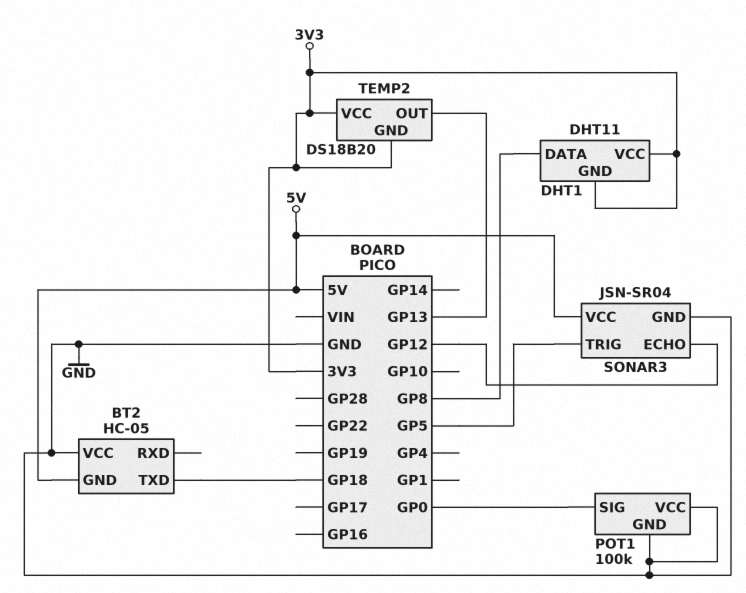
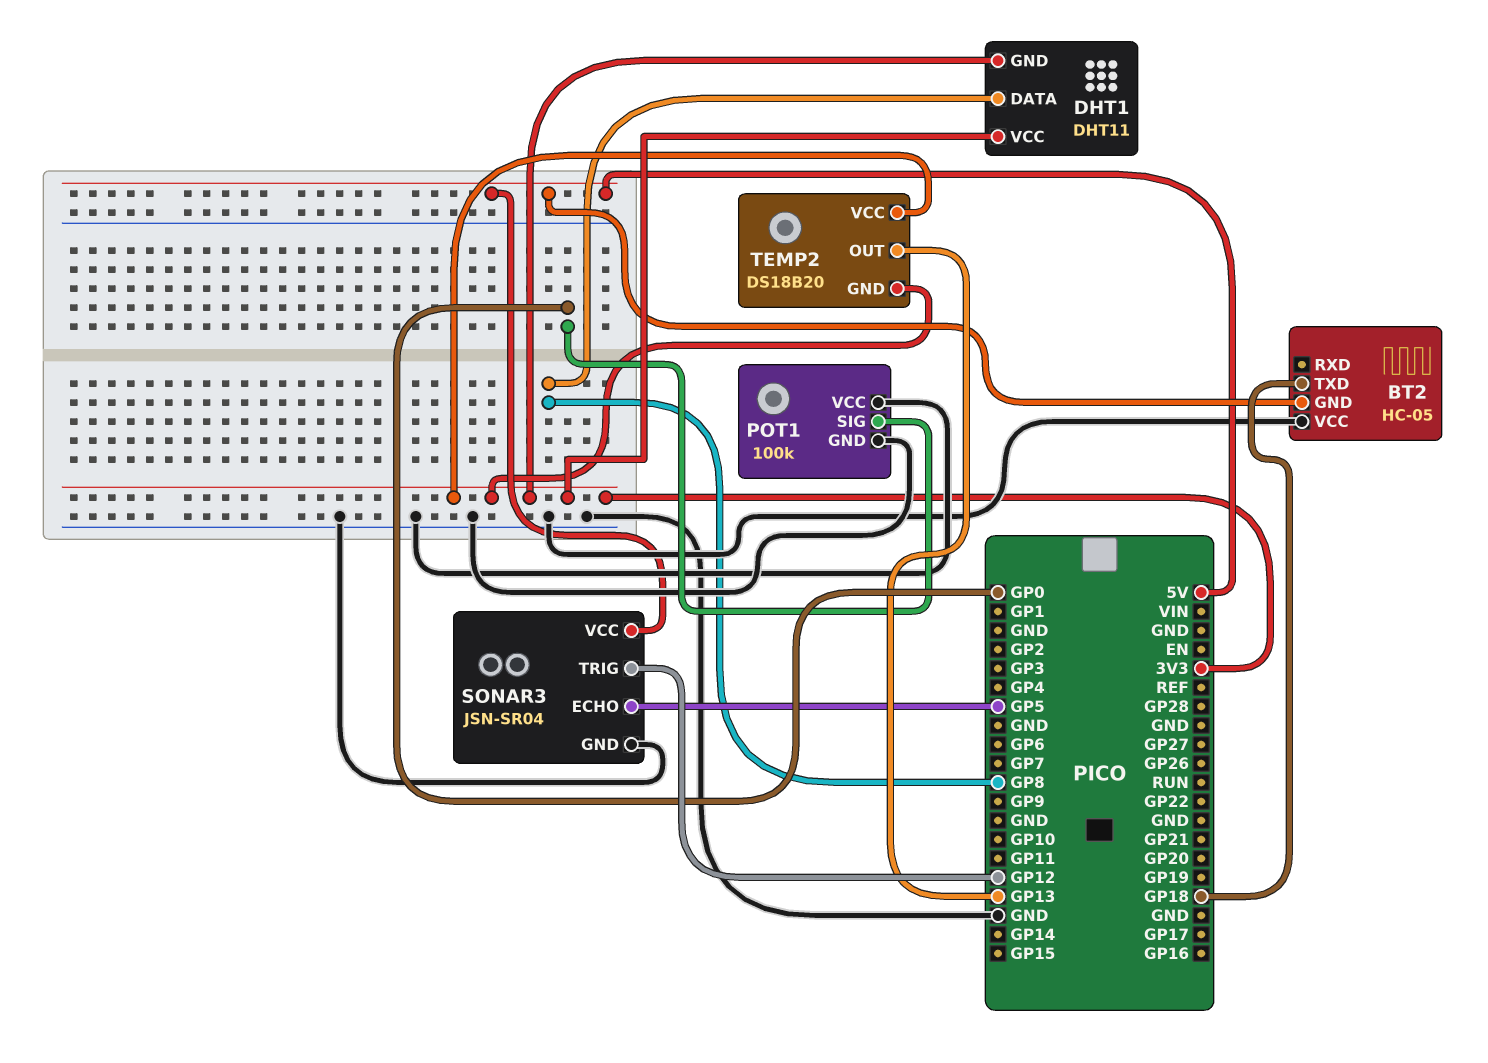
SONAR3 pin ECHO: GP12 -> GP5
SONAR3 pin TRIG: GP5 -> GP12

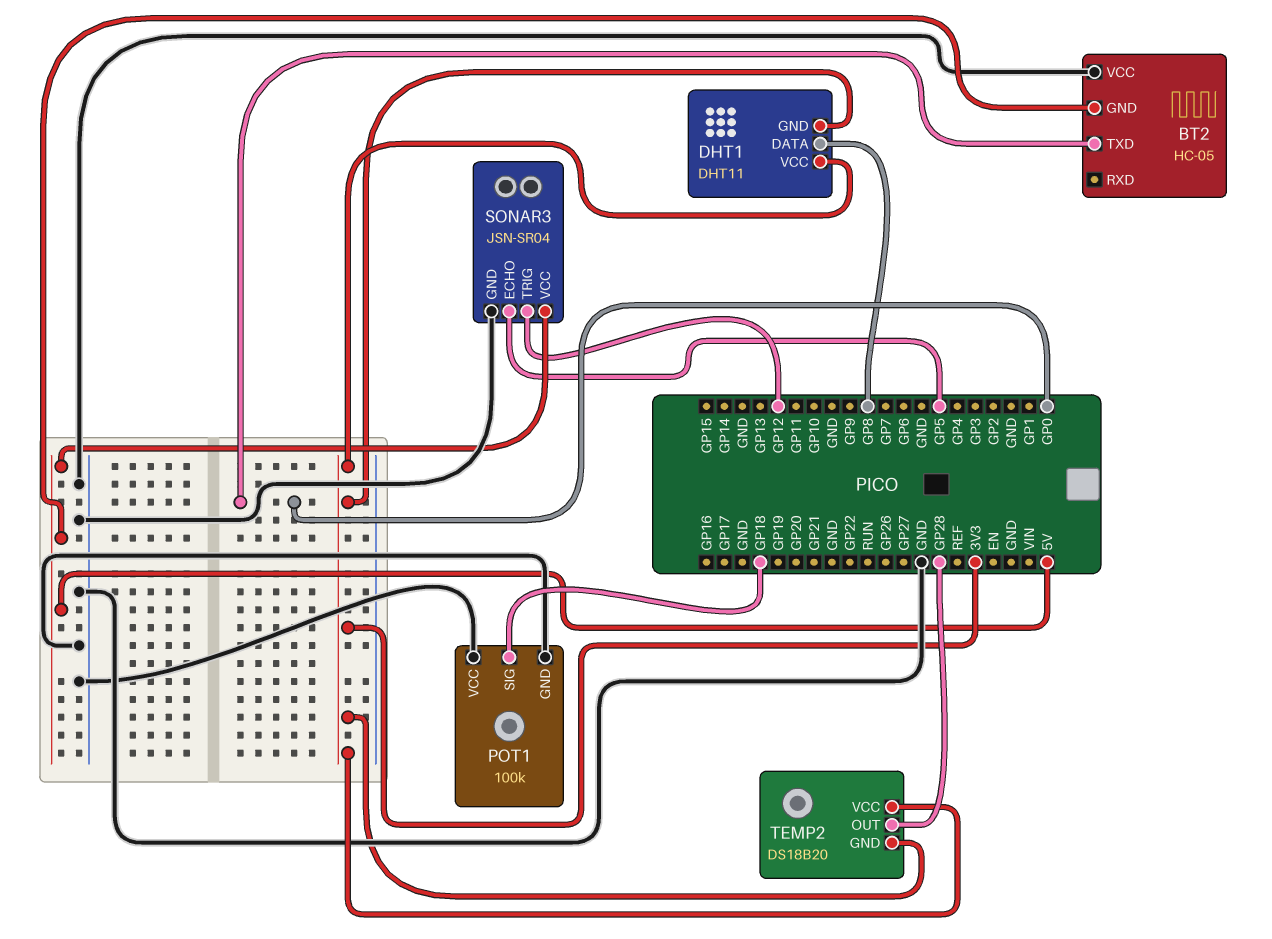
BT2 pin TXD: GP18 -> GP0
POT1 pin SIG: GP0 -> GP18
TEMP2 pin OUT: GP13 -> GP28

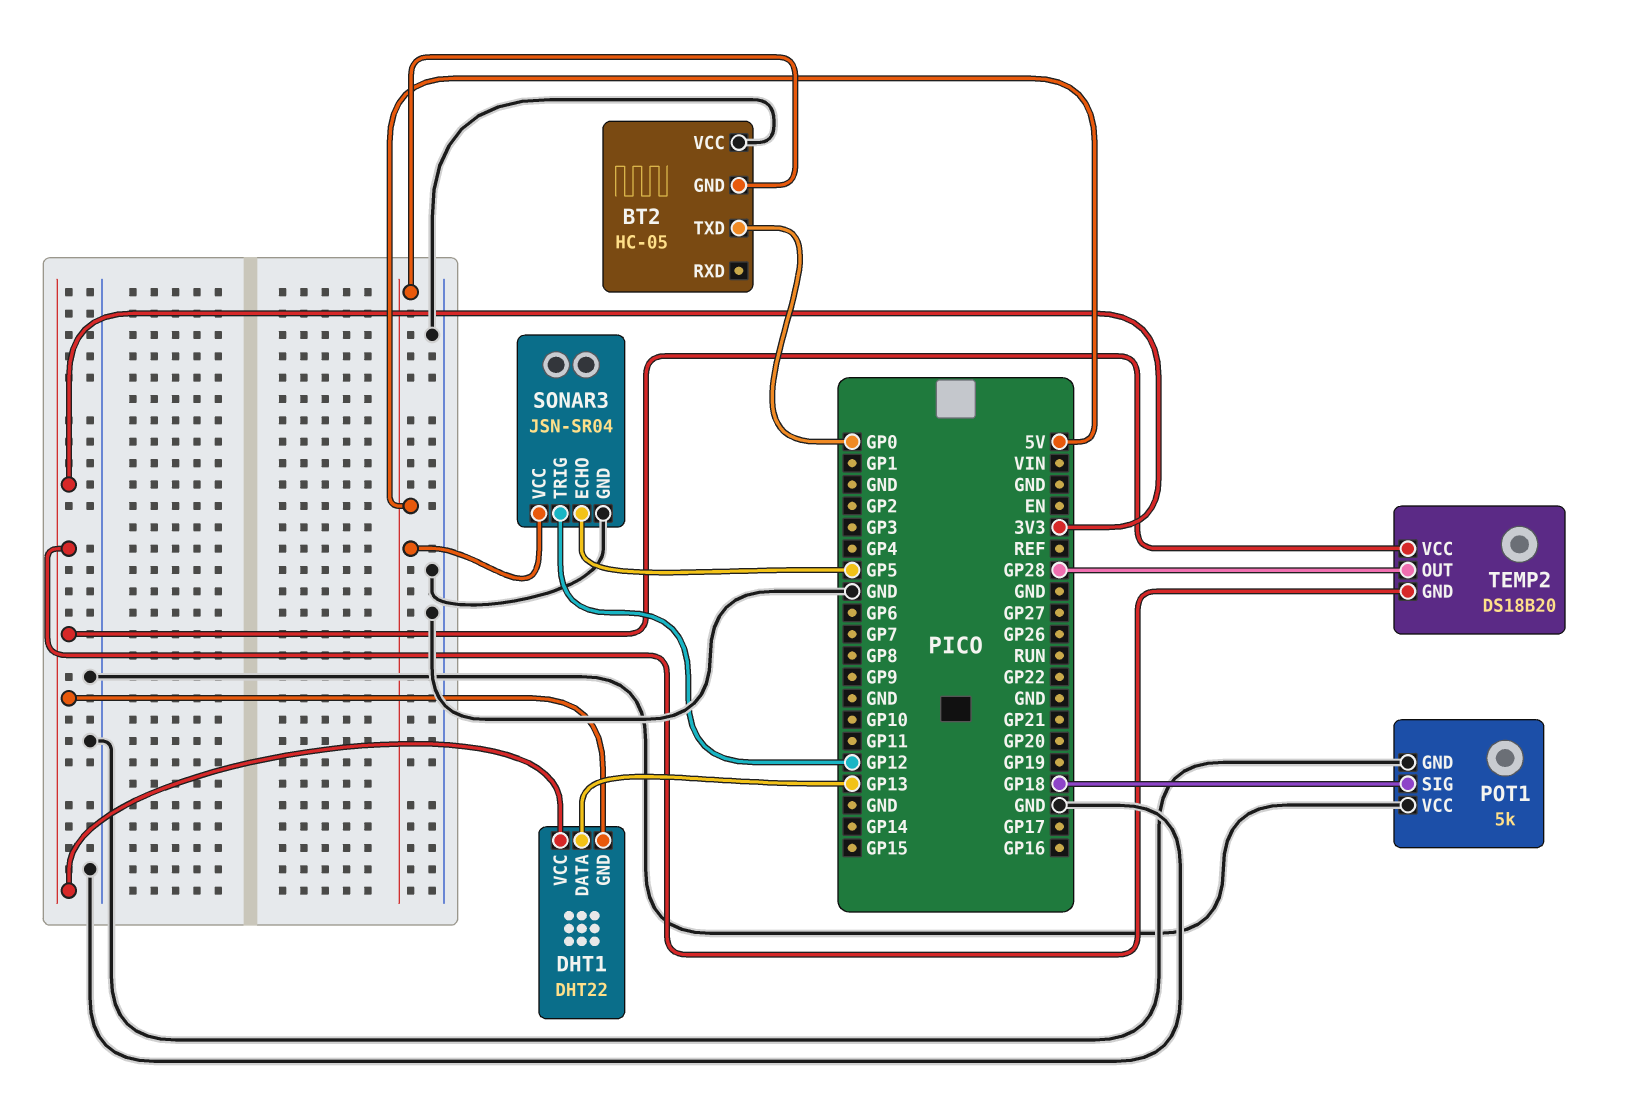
DHT1: DHT11 -> DHT22
DHT1 pin DATA: GP8 -> GP13
POT1: 100k -> 5k

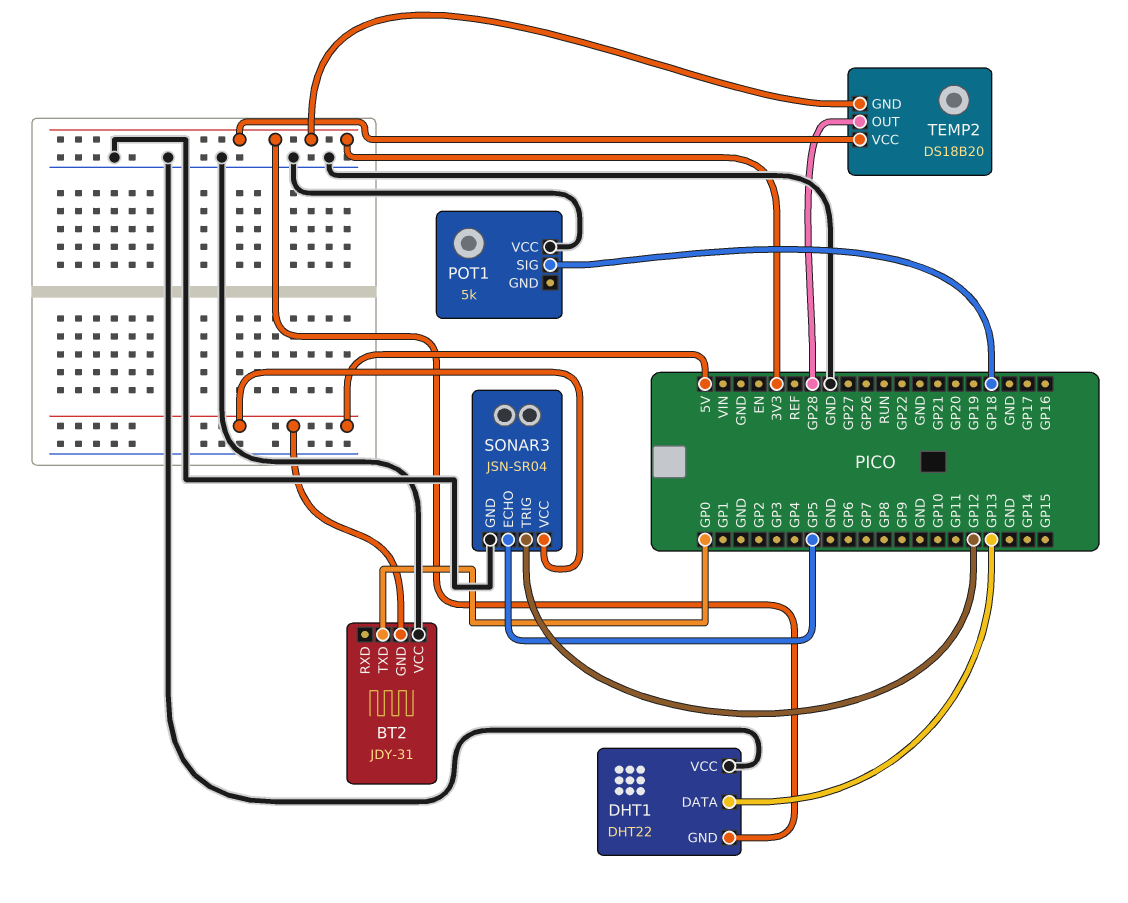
BT2: HC-05 -> JDY-31
DHT1 pin VCC: 3V3 -> GND
POT1 pin GND: GND -> none

